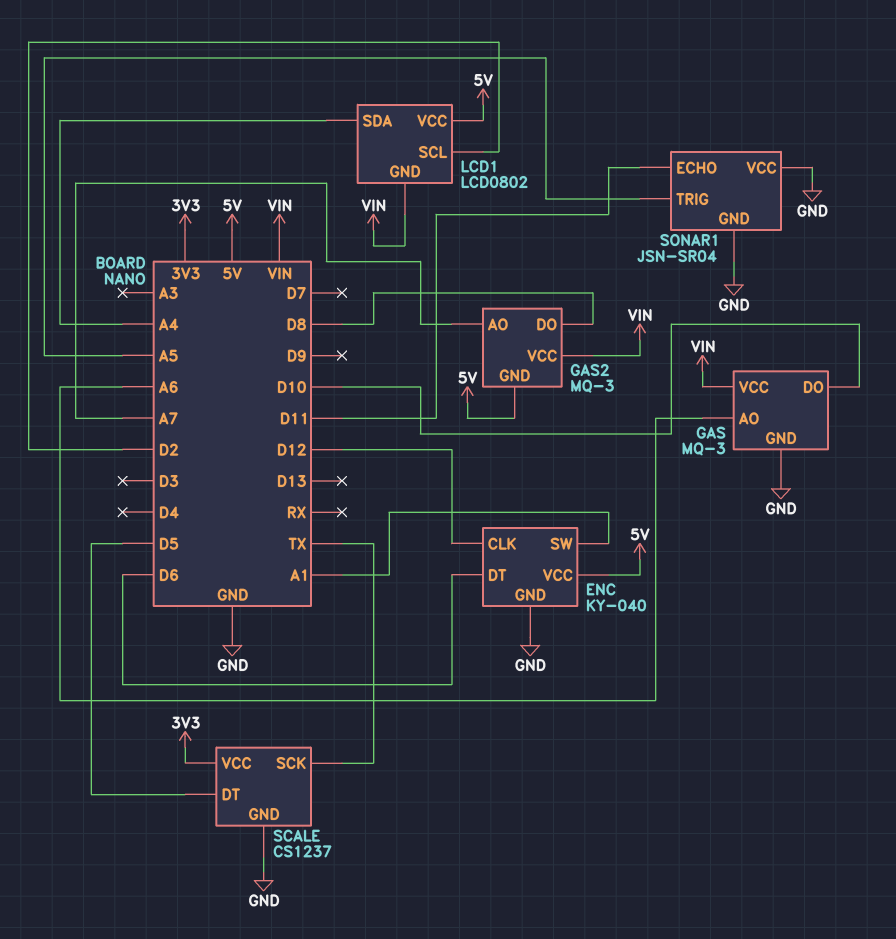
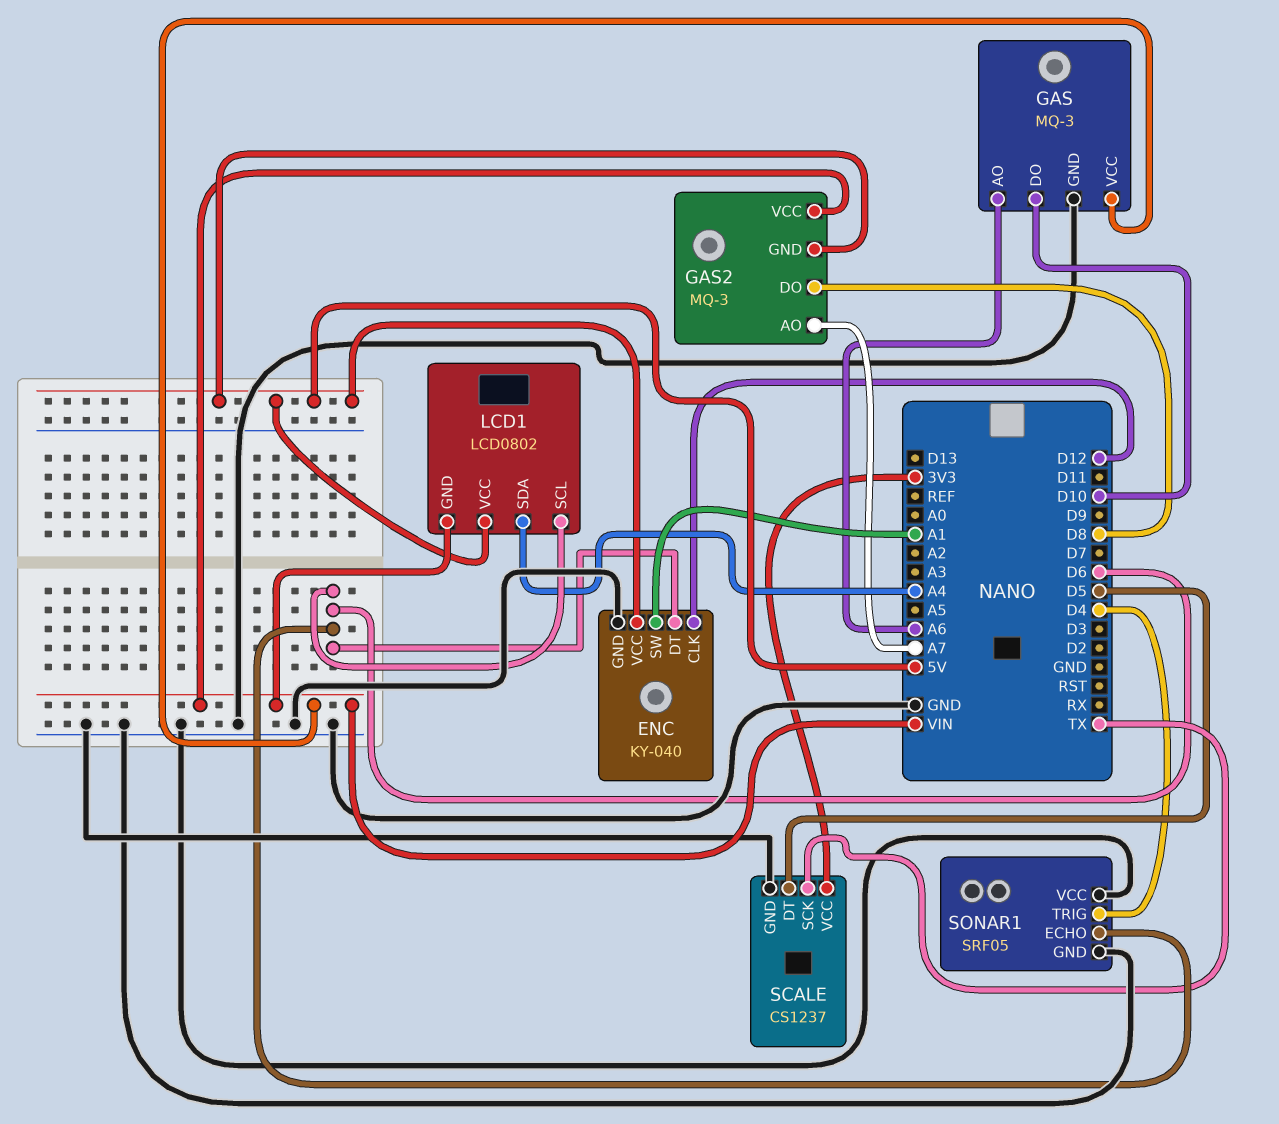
LCD1 pin SCL: D2 -> D6
SONAR1: JSN-SR04 -> SRF05
SONAR1 pin ECHO: D11 -> D6
SONAR1 pin TRIG: A5 -> D4

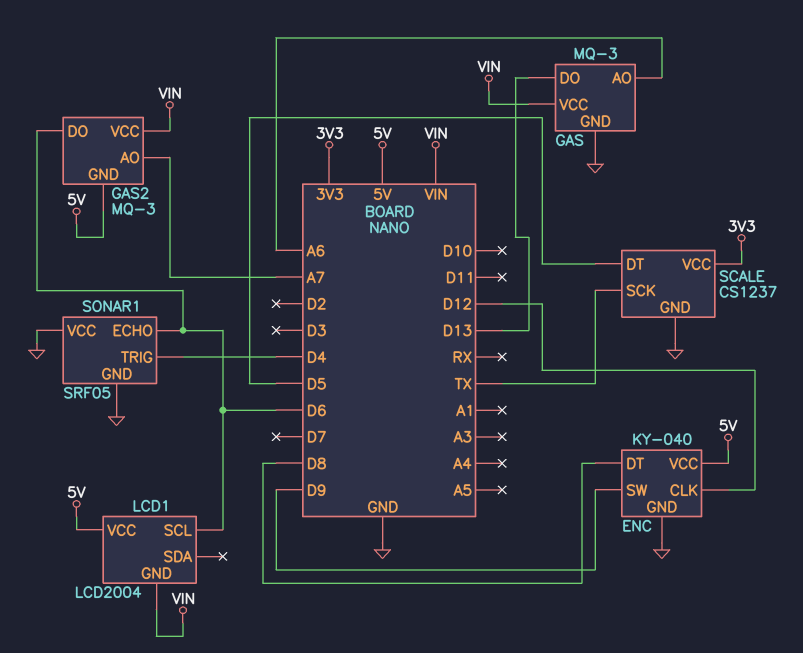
ENC pin DT: D6 -> D8
ENC pin SW: A1 -> D9
GAS pin DO: D10 -> D13
GAS2 pin DO: D8 -> D6
LCD1: LCD0802 -> LCD2004
LCD1 pin SDA: A4 -> none

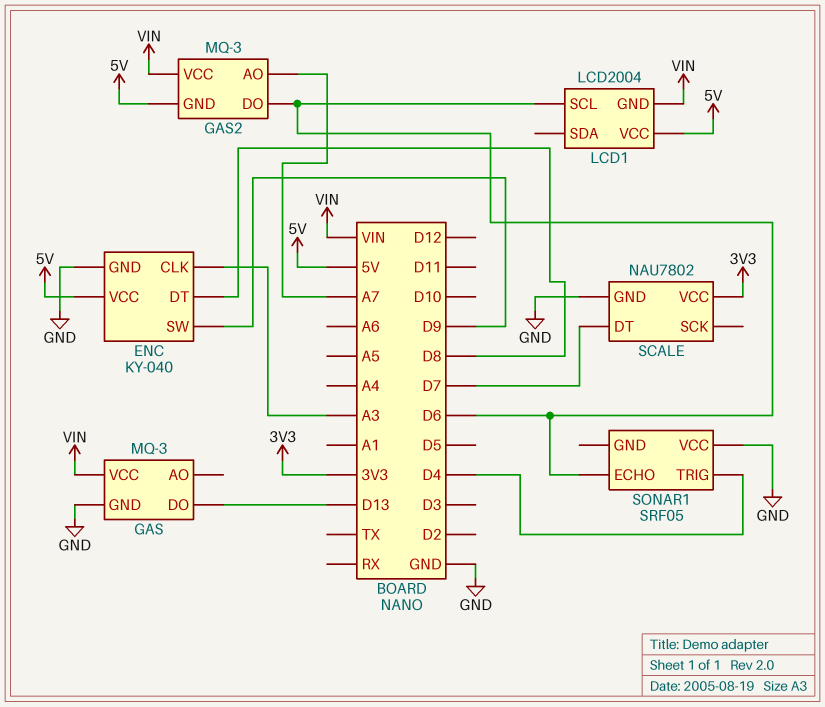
ENC pin CLK: D12 -> A3
GAS pin AO: A6 -> none
SCALE: CS1237 -> NAU7802
SCALE pin DT: D5 -> D7
SCALE pin SCK: TX -> none
SONAR1 pin GND: GND -> none

